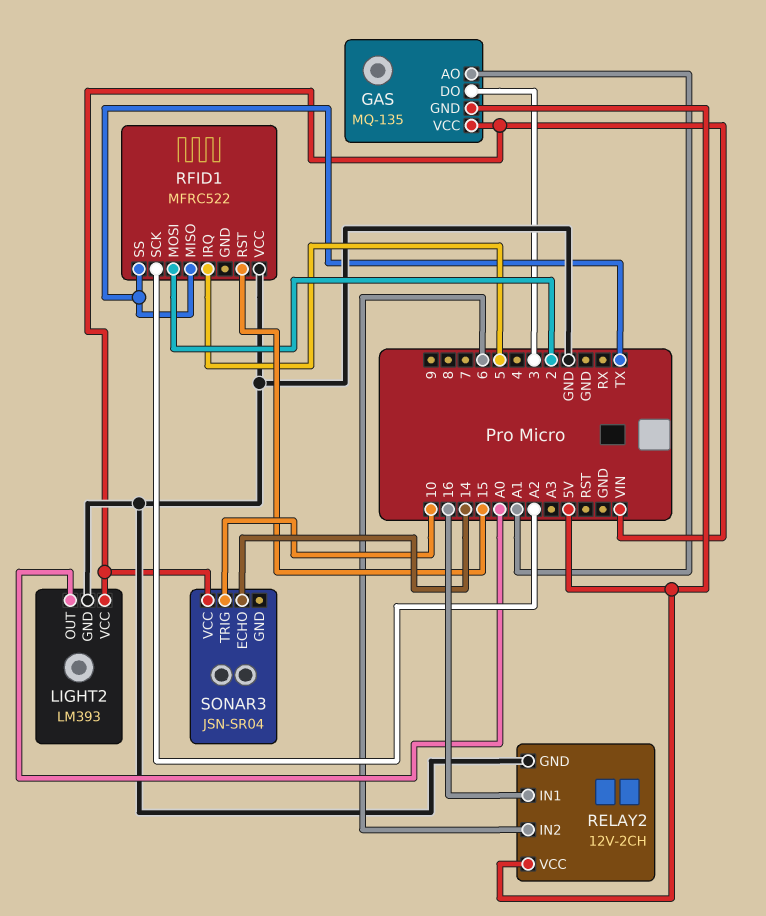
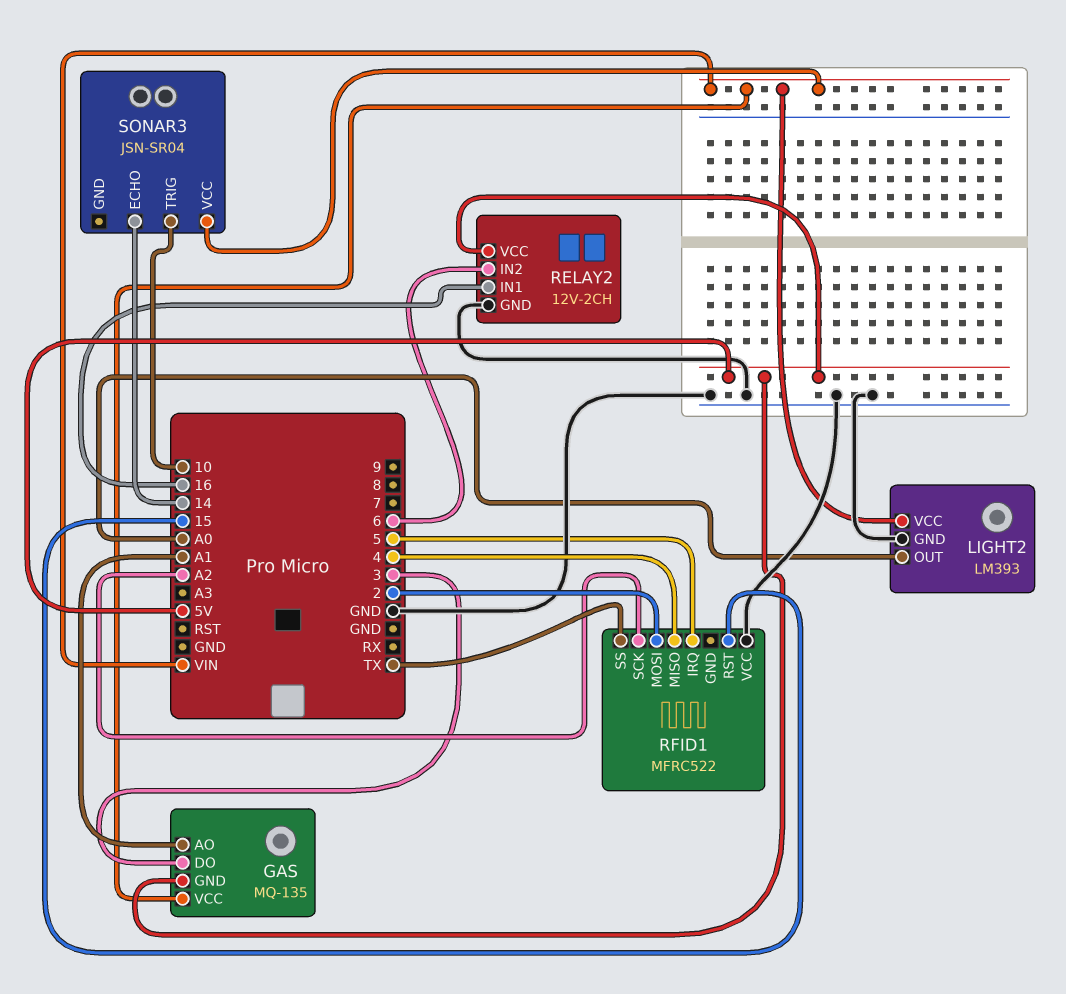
RFID1 pin MISO: TX -> 4

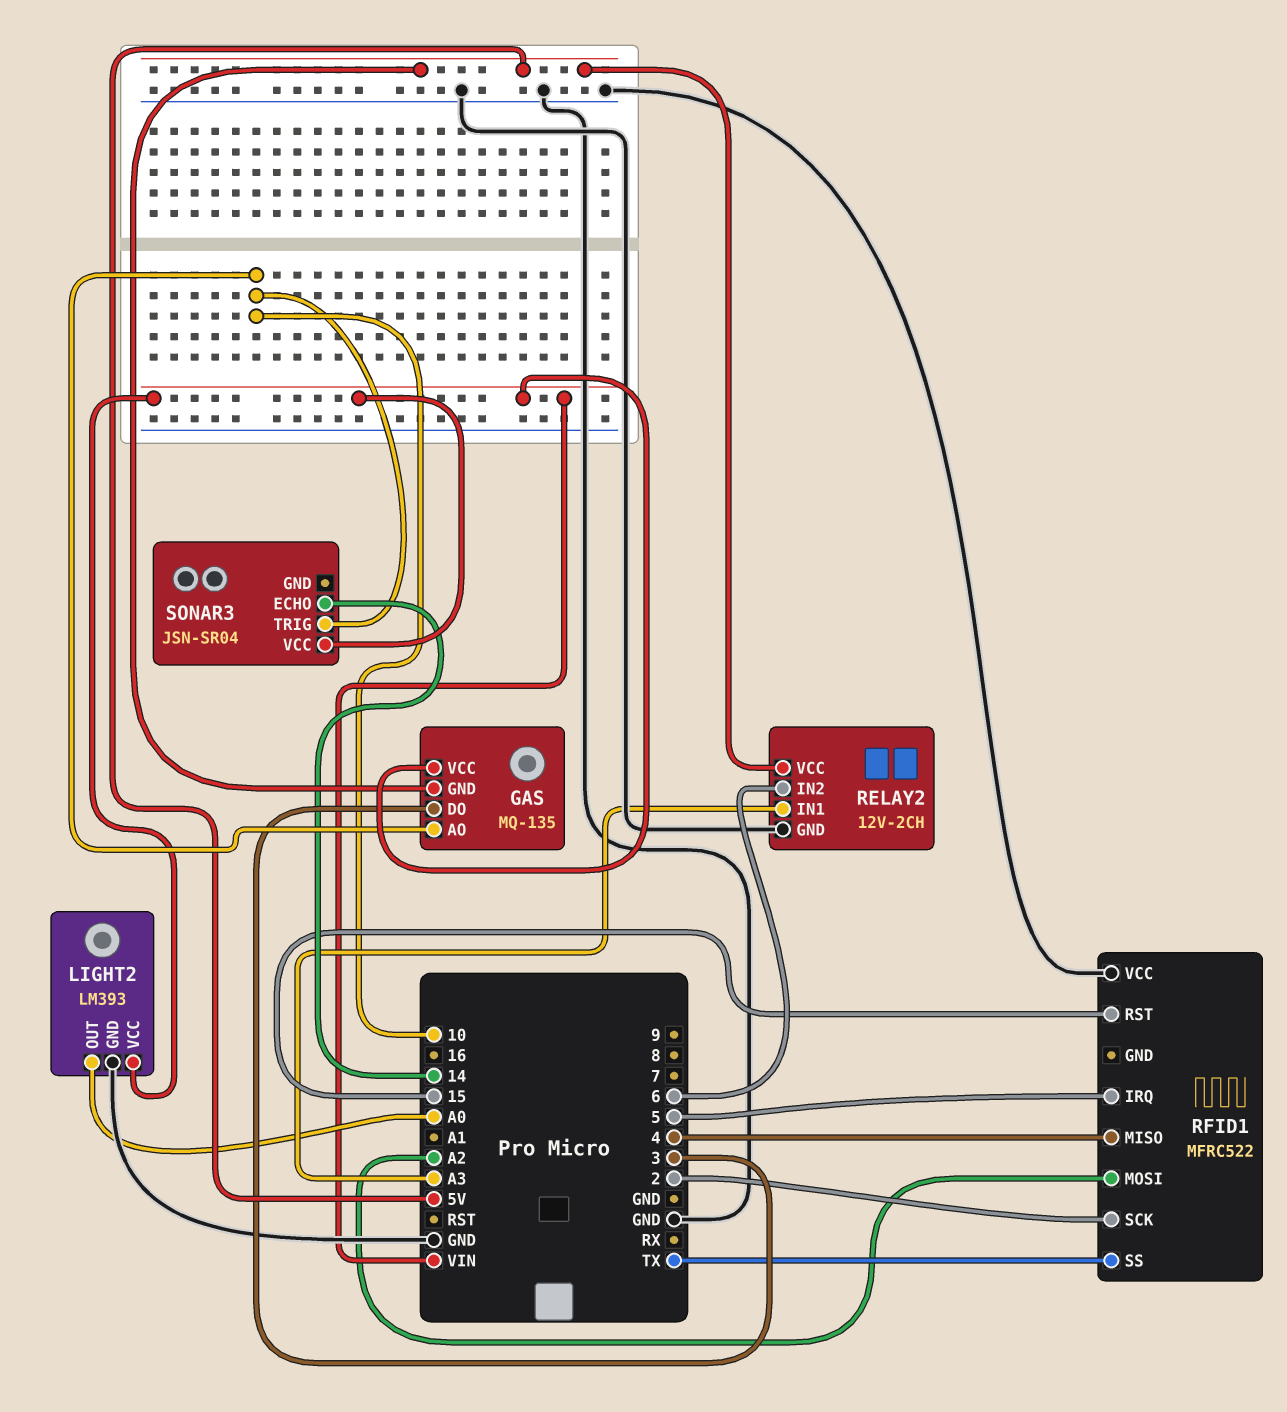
GAS pin AO: A1 -> 10
RELAY2 pin IN1: 16 -> A3
RFID1 pin MOSI: 2 -> A2
RFID1 pin SCK: A2 -> 2

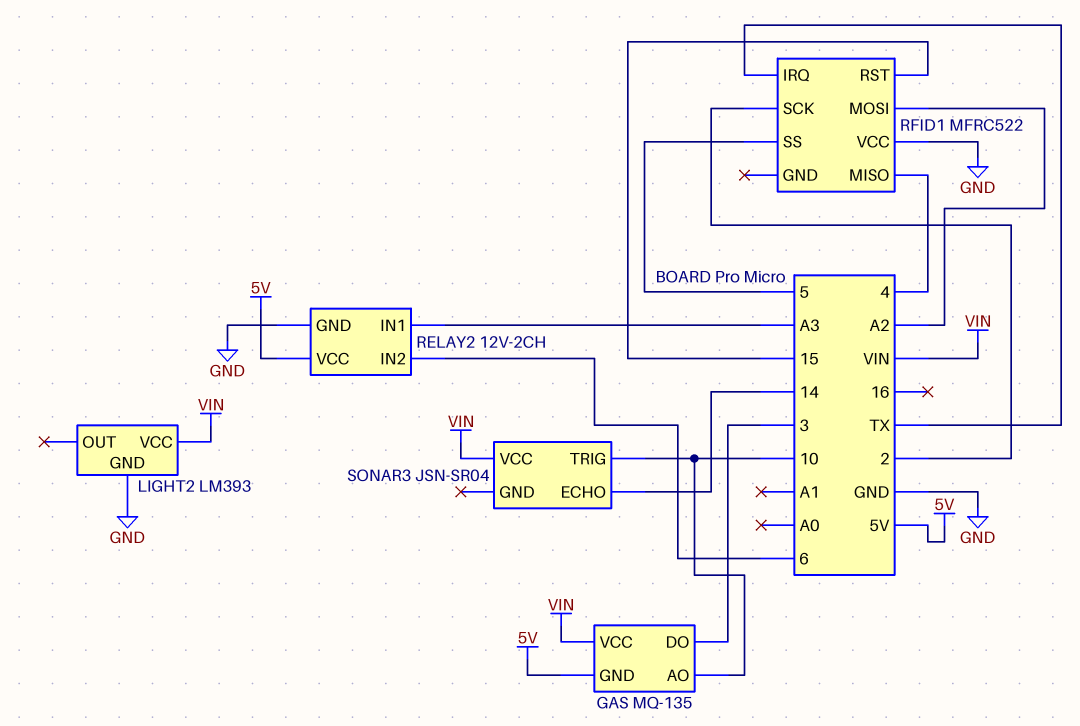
LIGHT2 pin OUT: A0 -> none
RFID1 pin IRQ: 5 -> TX
RFID1 pin SS: TX -> 5

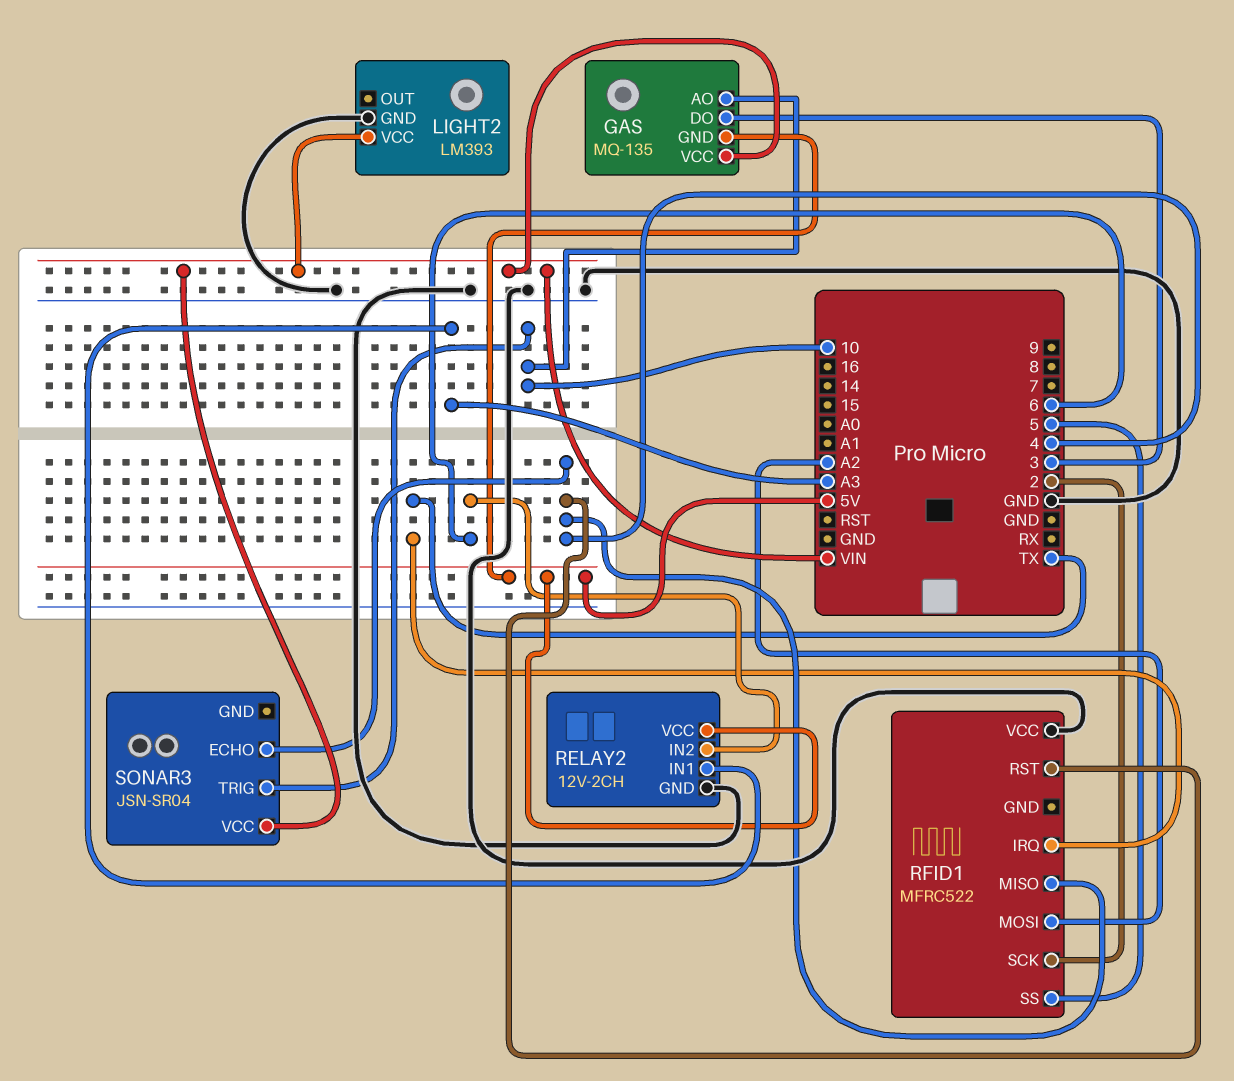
RFID1 pin RST: 15 -> 4
SONAR3 pin ECHO: 14 -> 4

